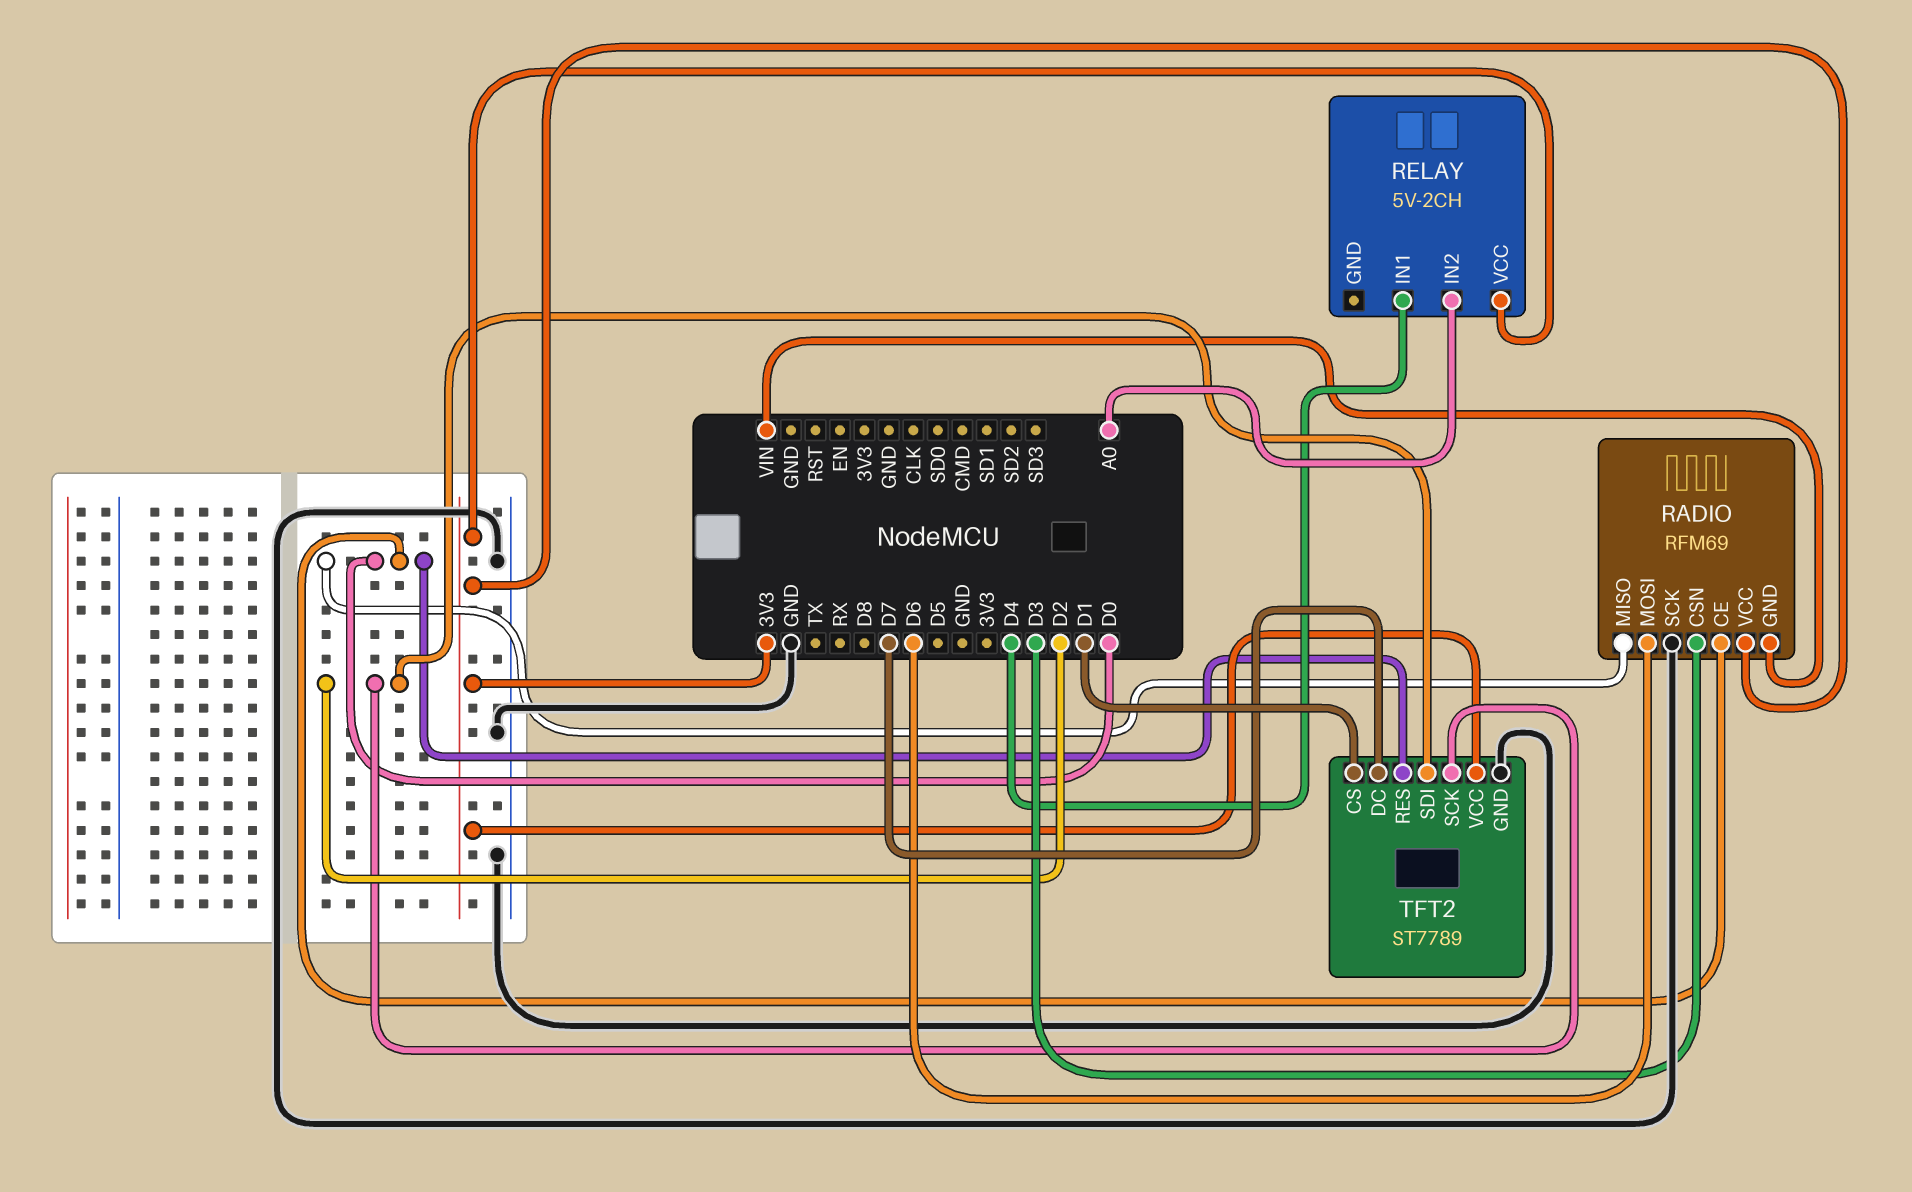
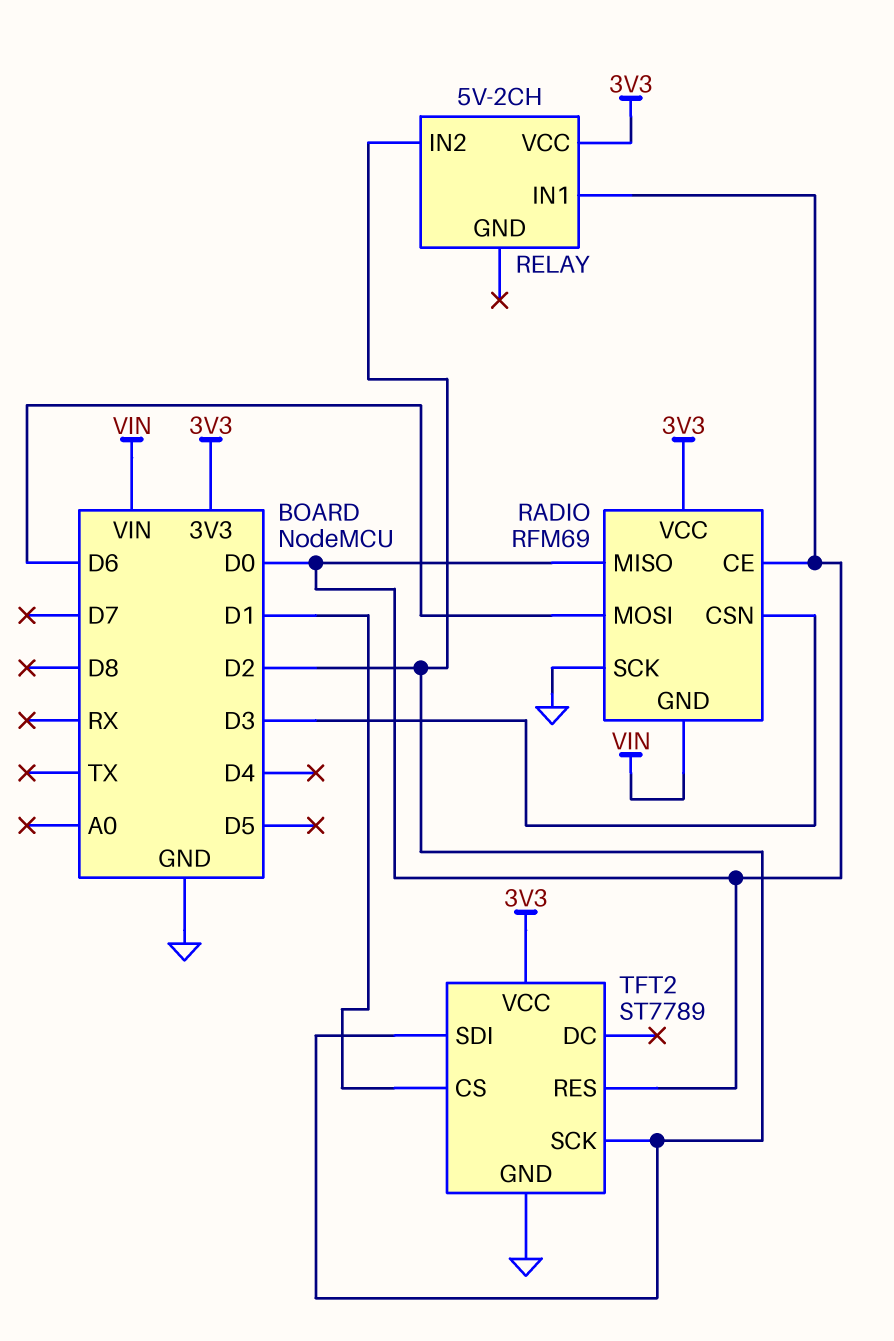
RELAY pin IN1: D4 -> D0
RELAY pin IN2: A0 -> D2
TFT2 pin DC: D7 -> none

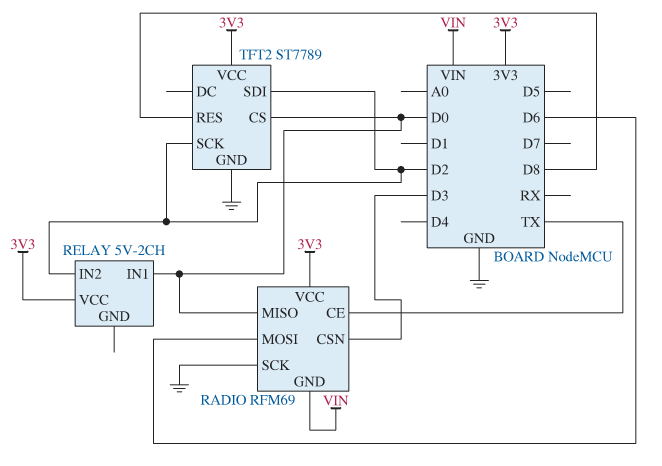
RADIO pin CE: D0 -> TX
TFT2 pin CS: D1 -> D0
TFT2 pin RES: D0 -> D8

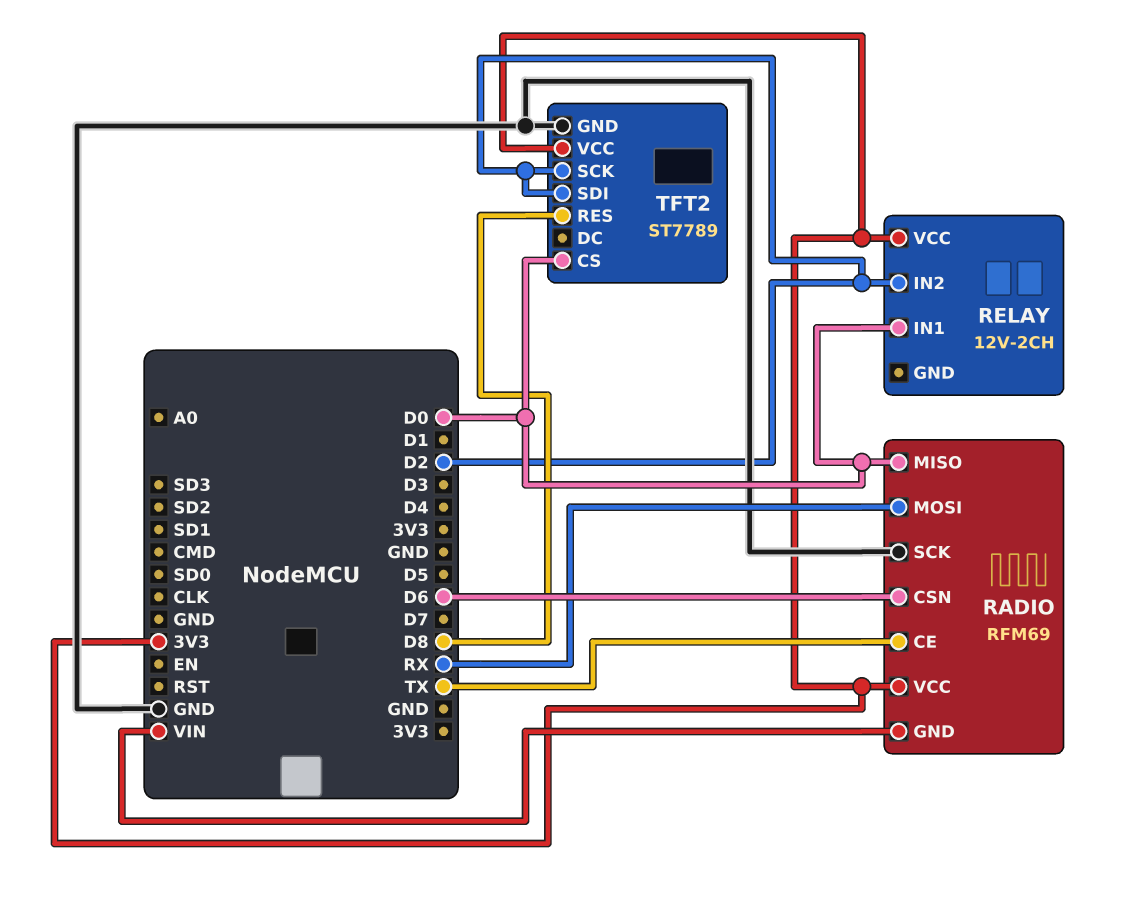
RADIO pin CSN: D3 -> D6
RADIO pin MOSI: D6 -> RX
RELAY: 5V-2CH -> 12V-2CH

